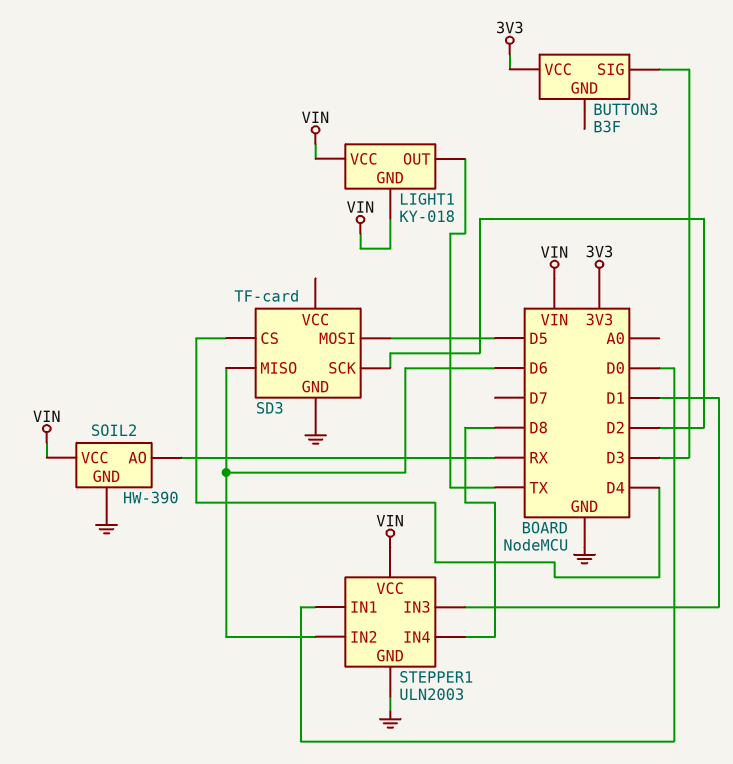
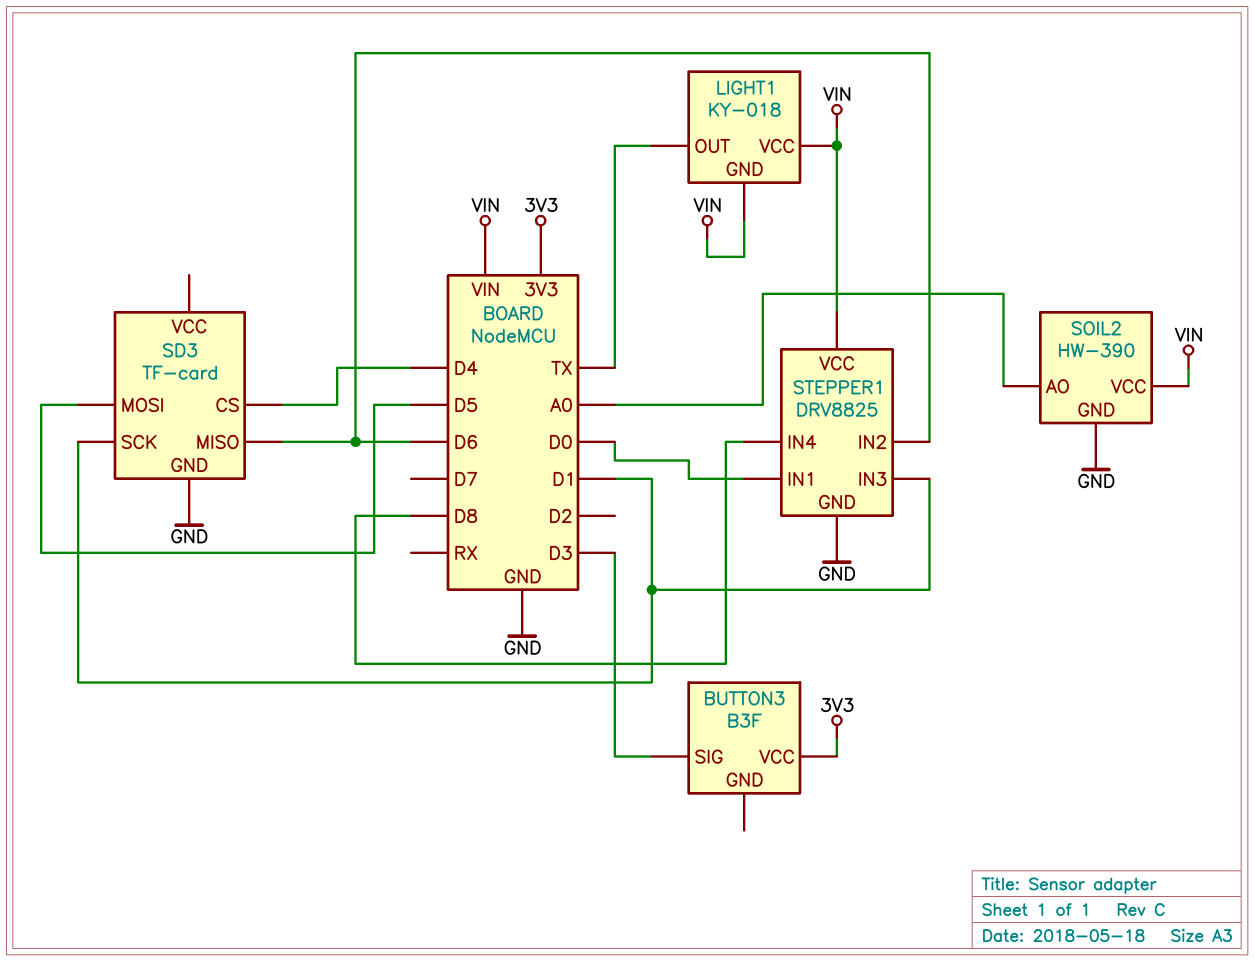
SD3 pin SCK: D2 -> D1
SOIL2 pin AO: RX -> A0
STEPPER1: ULN2003 -> DRV8825

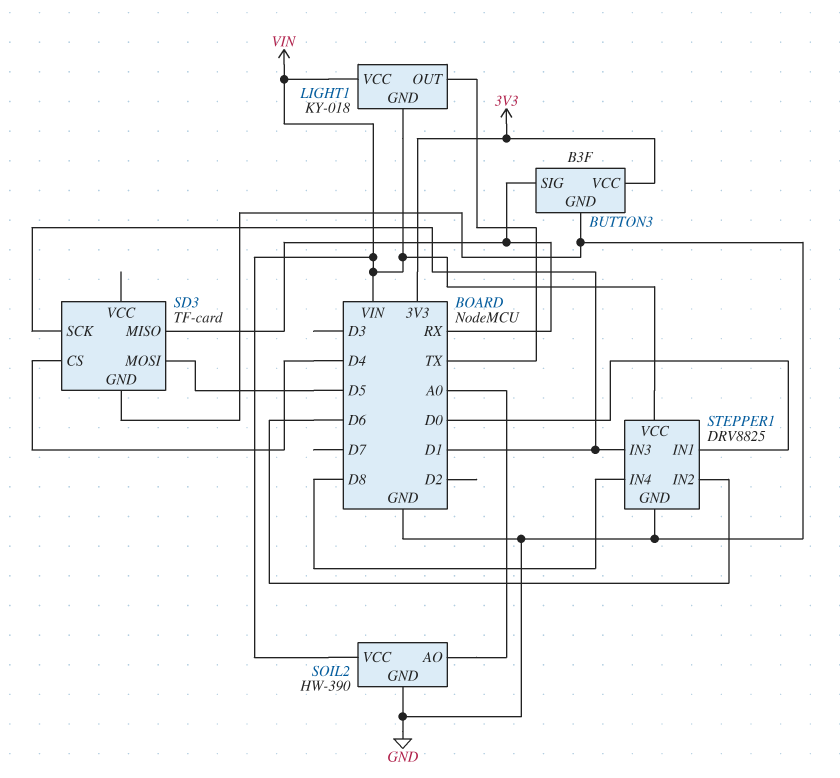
BUTTON3 pin GND: none -> GND
BUTTON3 pin SIG: D3 -> RX
SD3 pin MISO: D6 -> RX

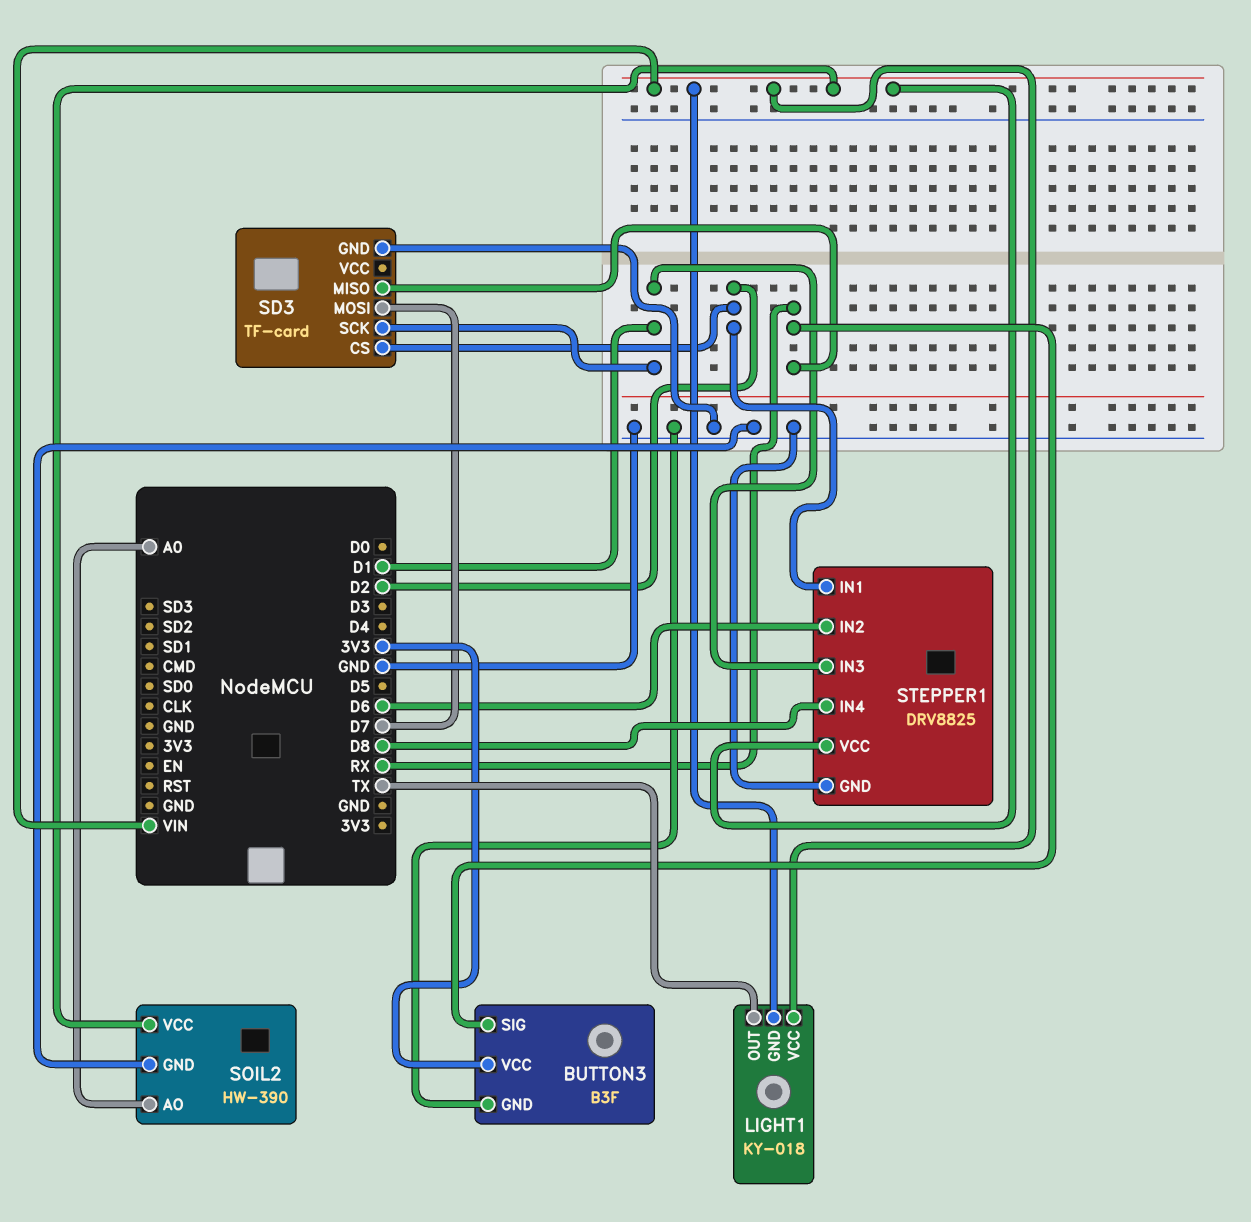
SD3 pin CS: D4 -> D2
SD3 pin MOSI: D5 -> D7
STEPPER1 pin IN1: D0 -> D2

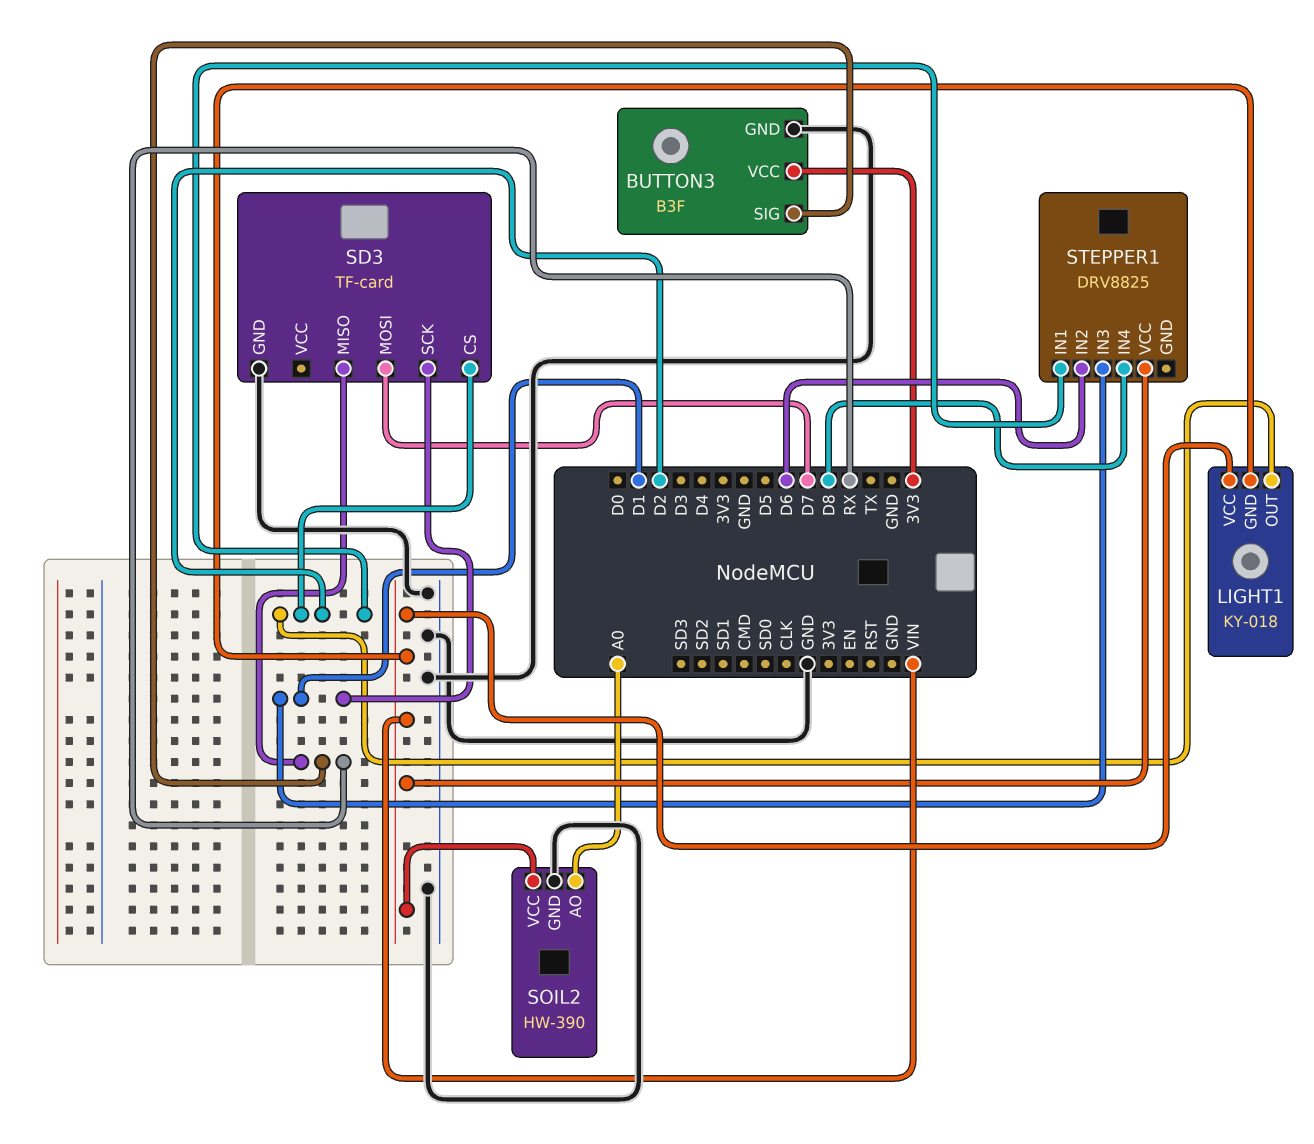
LIGHT1 pin OUT: TX -> D2
STEPPER1 pin GND: GND -> none

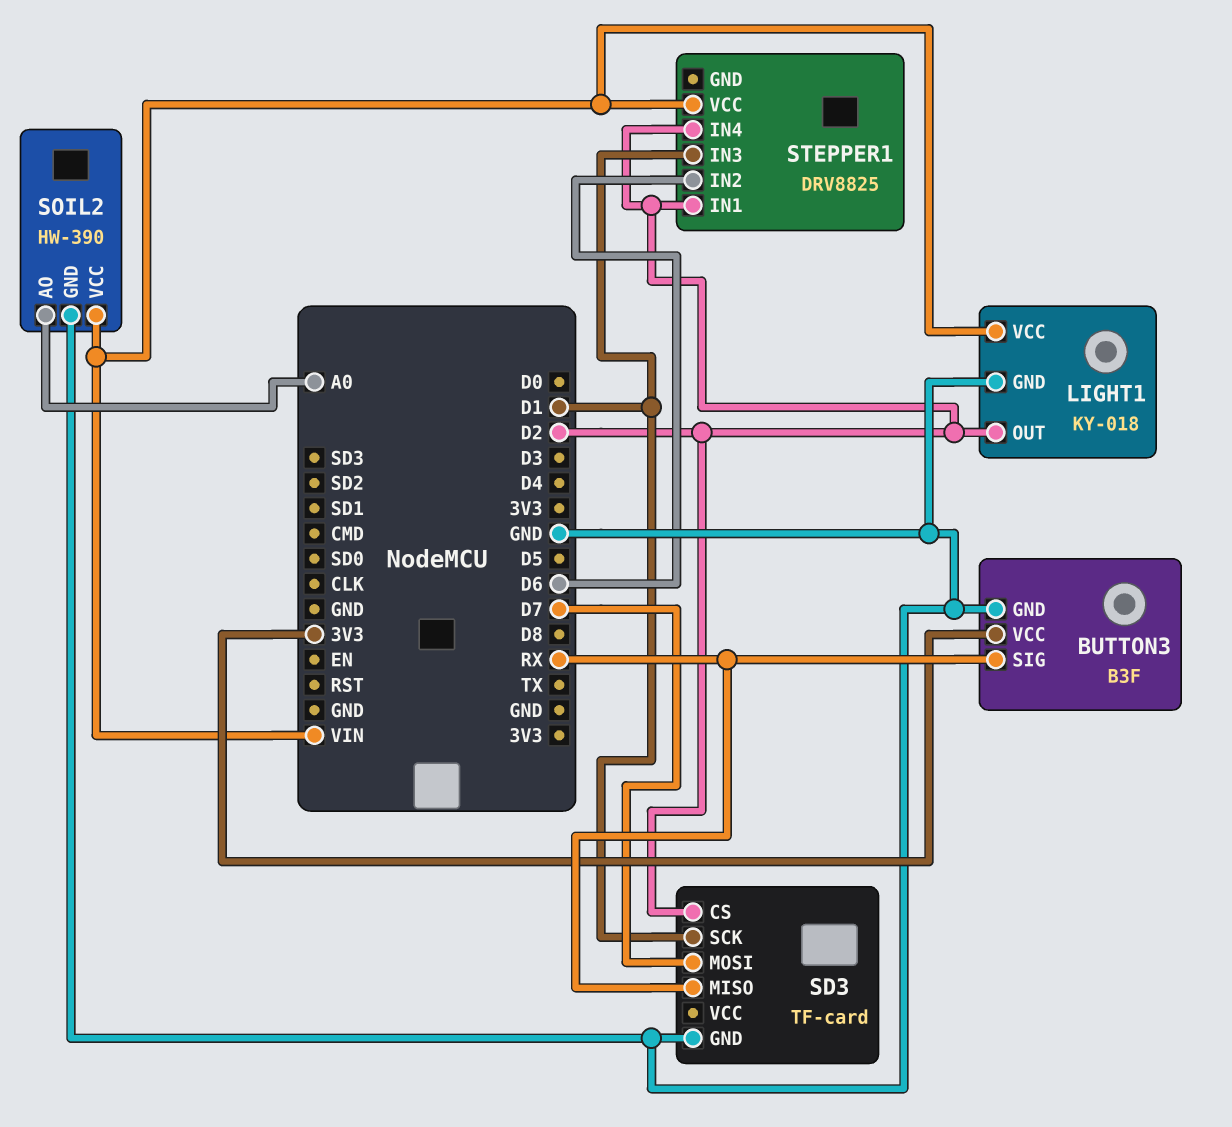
LIGHT1 pin GND: VIN -> GND
STEPPER1 pin IN4: D8 -> D2

